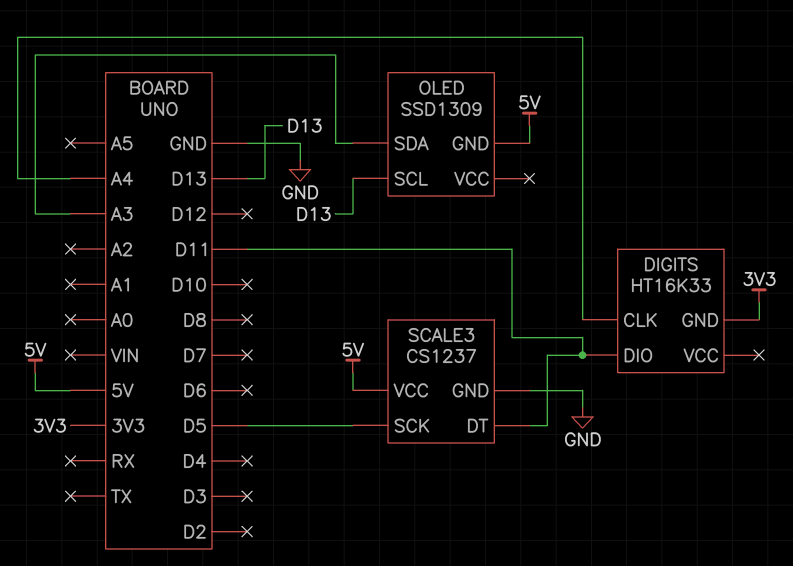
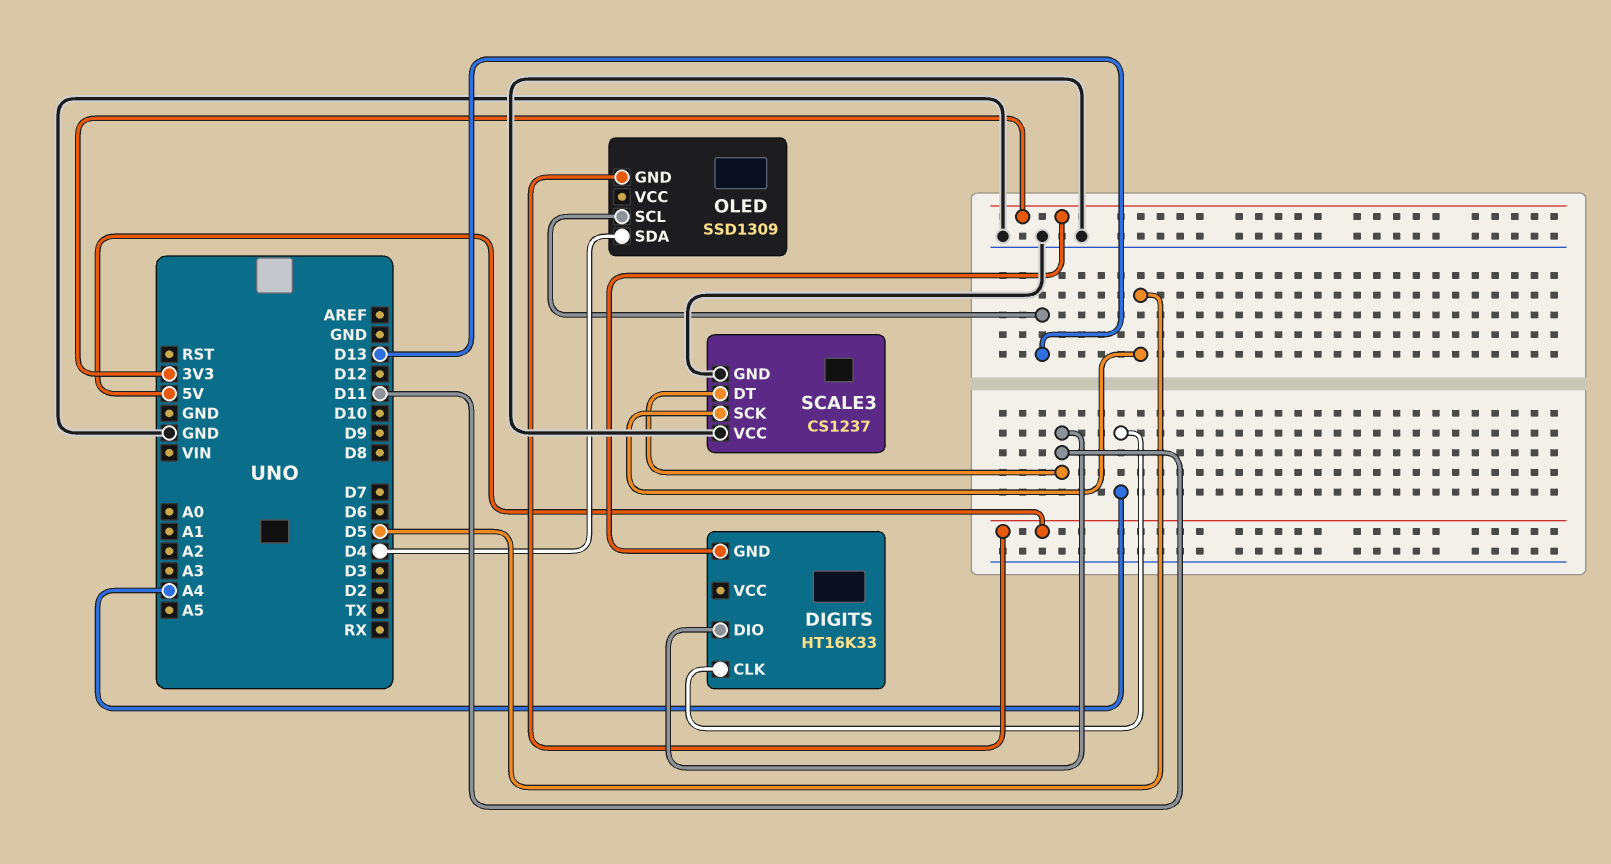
OLED pin SDA: A3 -> D4
SCALE3 pin VCC: 5V -> GND

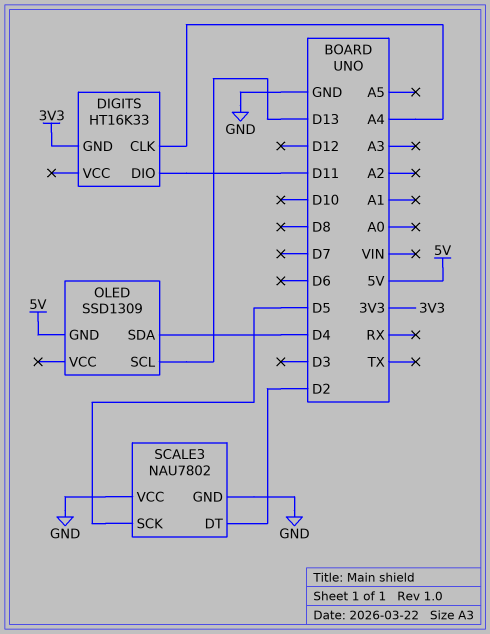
SCALE3: CS1237 -> NAU7802
SCALE3 pin DT: D11 -> D2

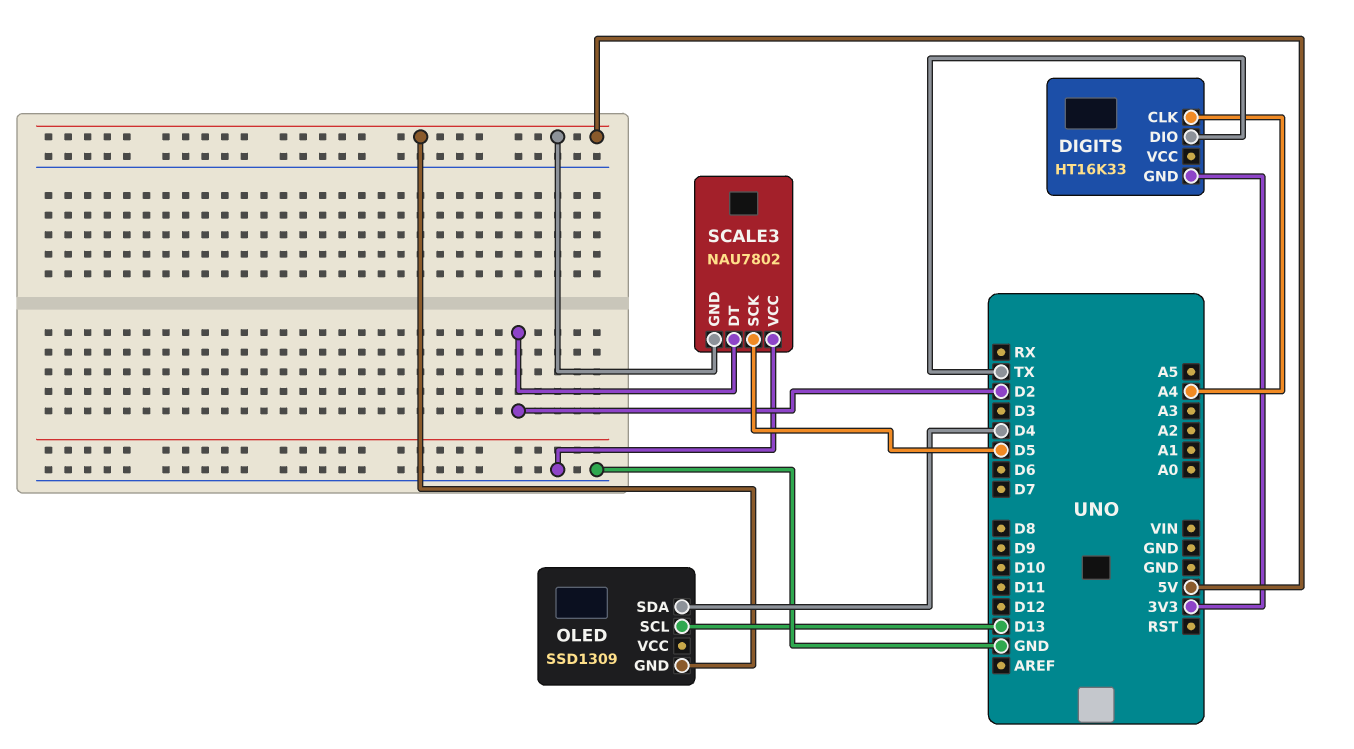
DIGITS pin DIO: D11 -> TX
SCALE3 pin GND: GND -> 5V

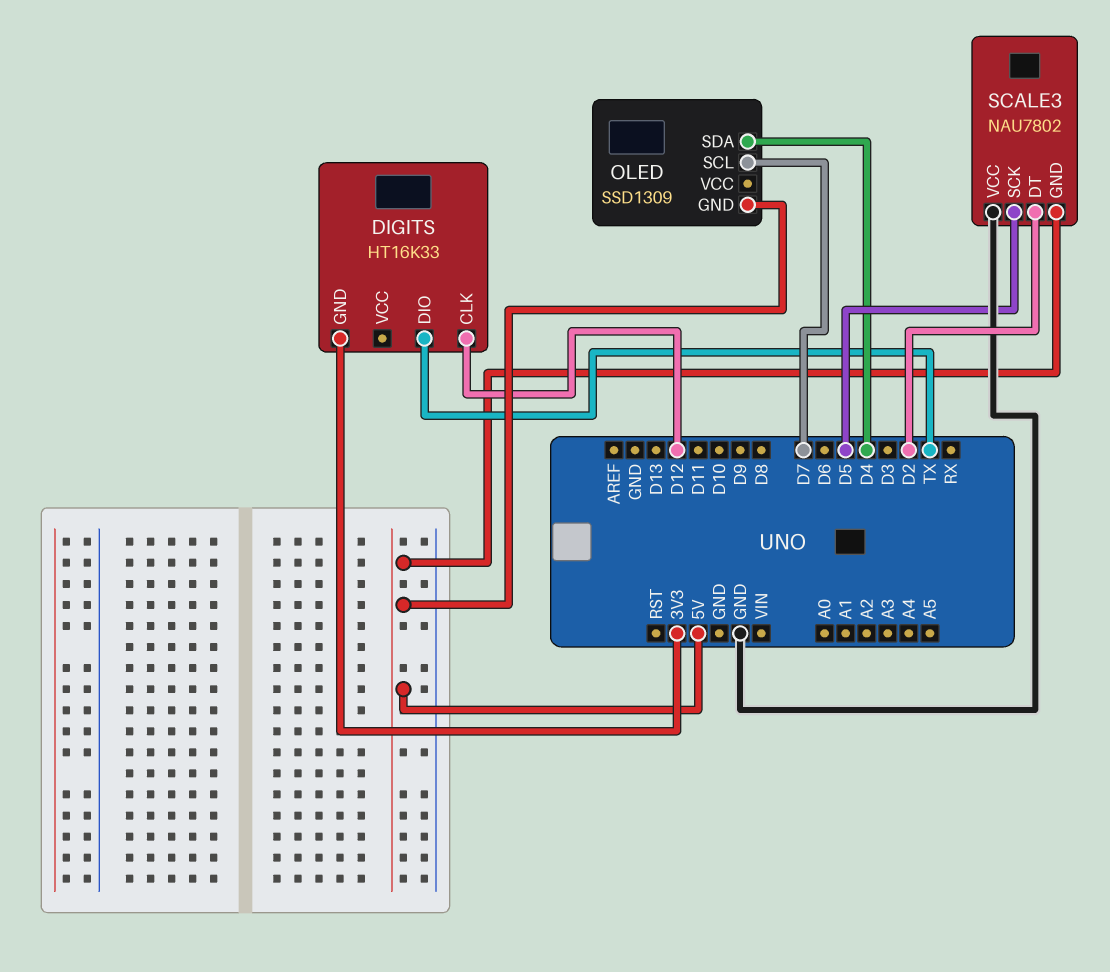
DIGITS pin CLK: A4 -> D12
OLED pin SCL: D13 -> D7

